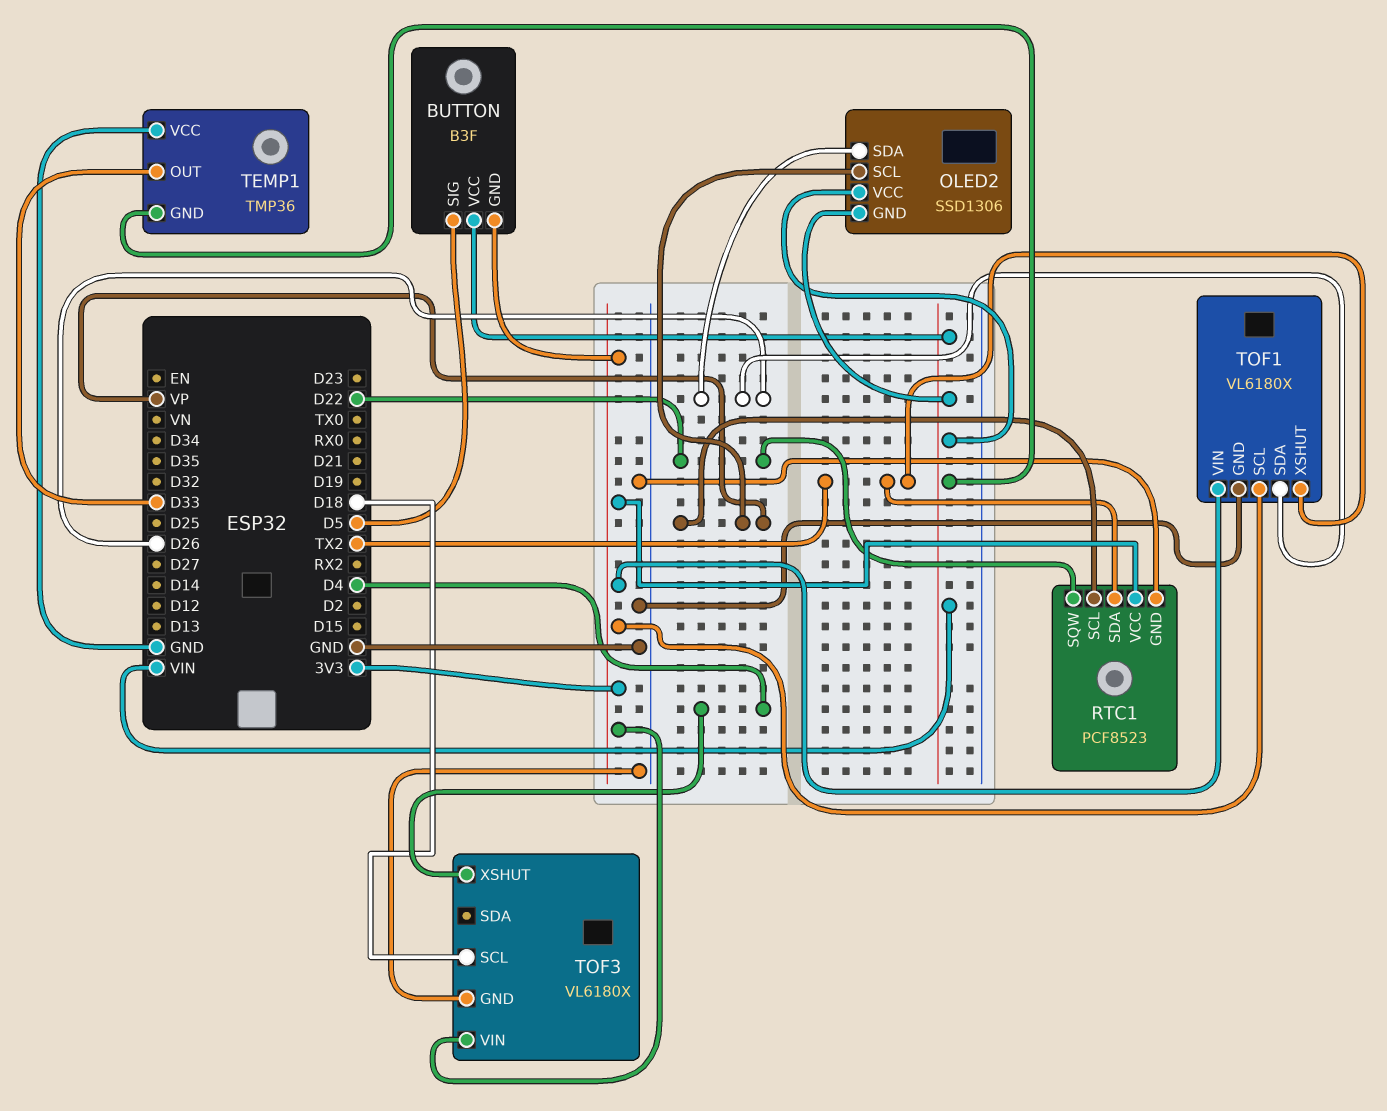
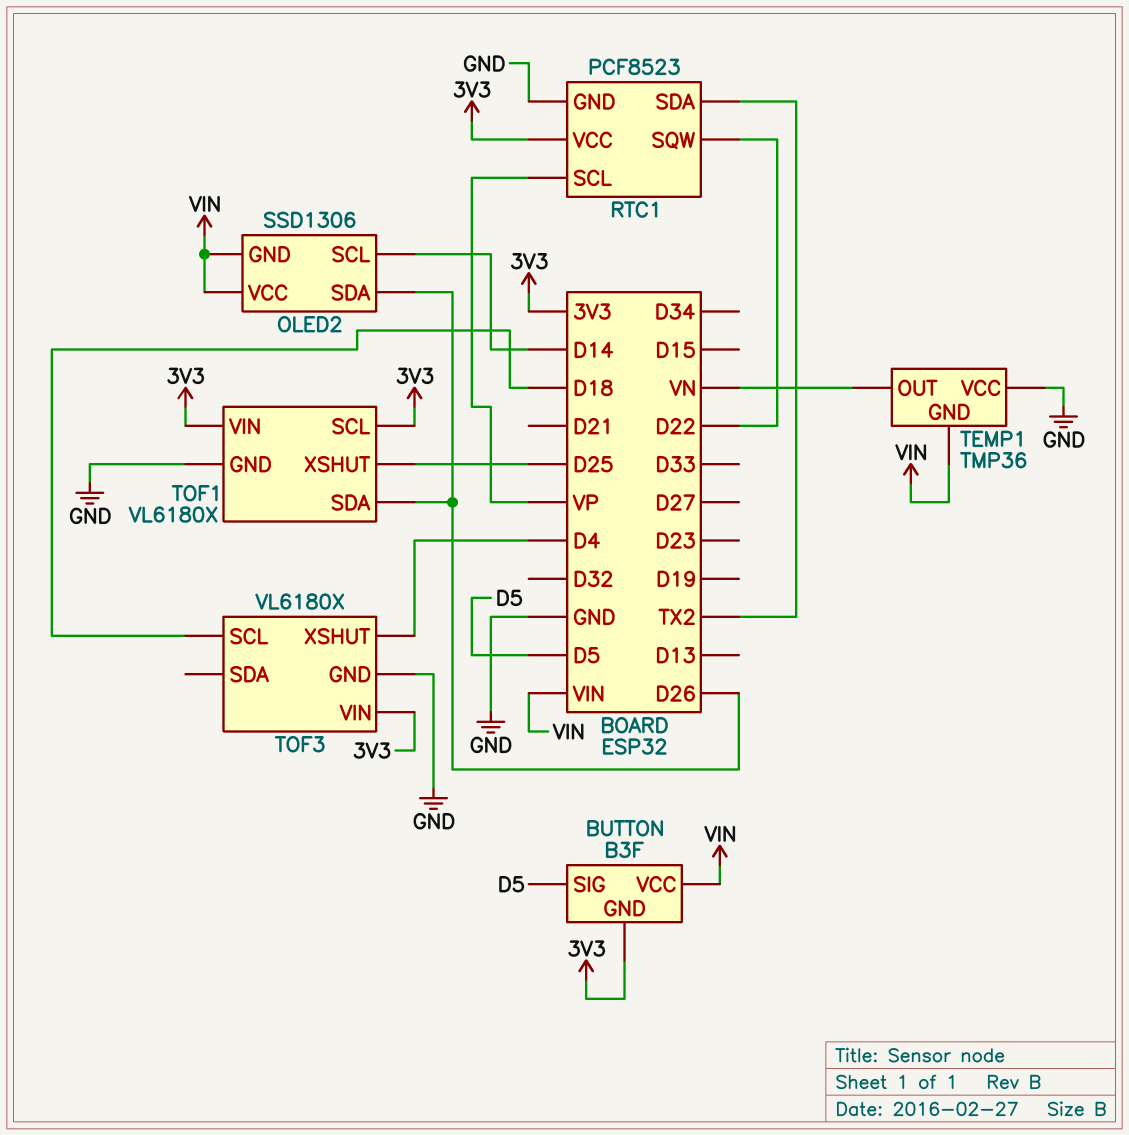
OLED2 pin SCL: VP -> D14
TEMP1 pin OUT: D33 -> VN
TOF1 pin XSHUT: TX2 -> D25

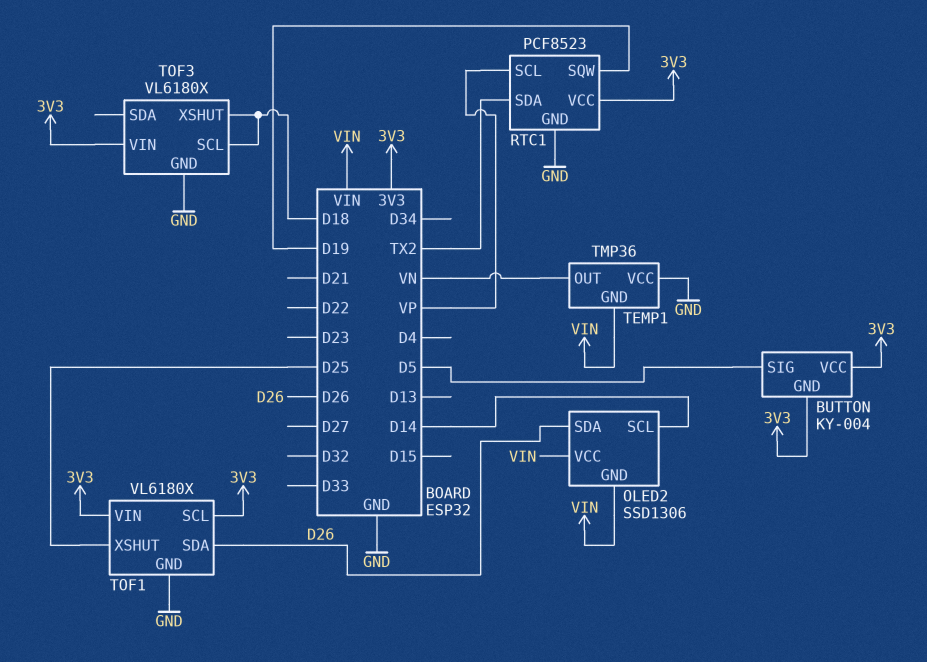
BUTTON: B3F -> KY-004
BUTTON pin VCC: VIN -> 3V3
RTC1 pin SQW: D22 -> D19
TOF3 pin XSHUT: D4 -> D18

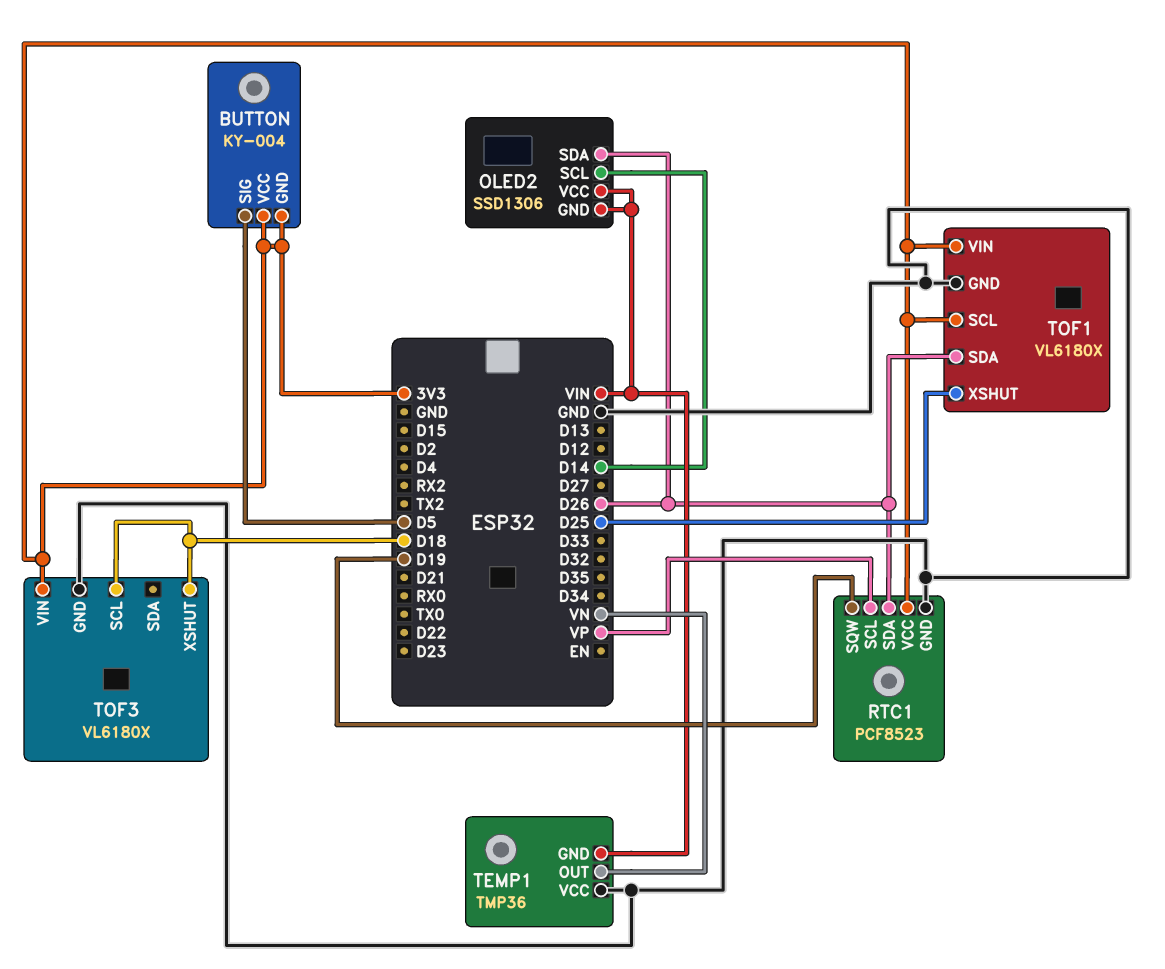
RTC1 pin SDA: TX2 -> D26

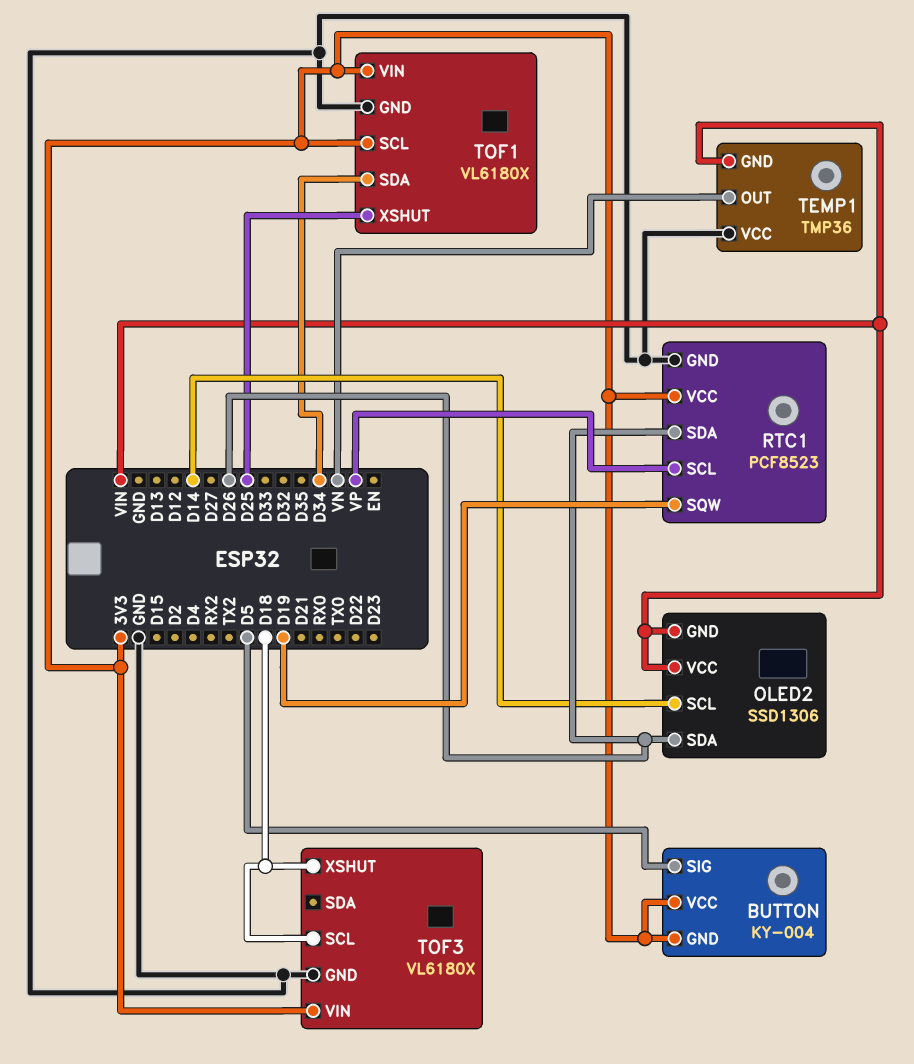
TOF1 pin SDA: D26 -> D34

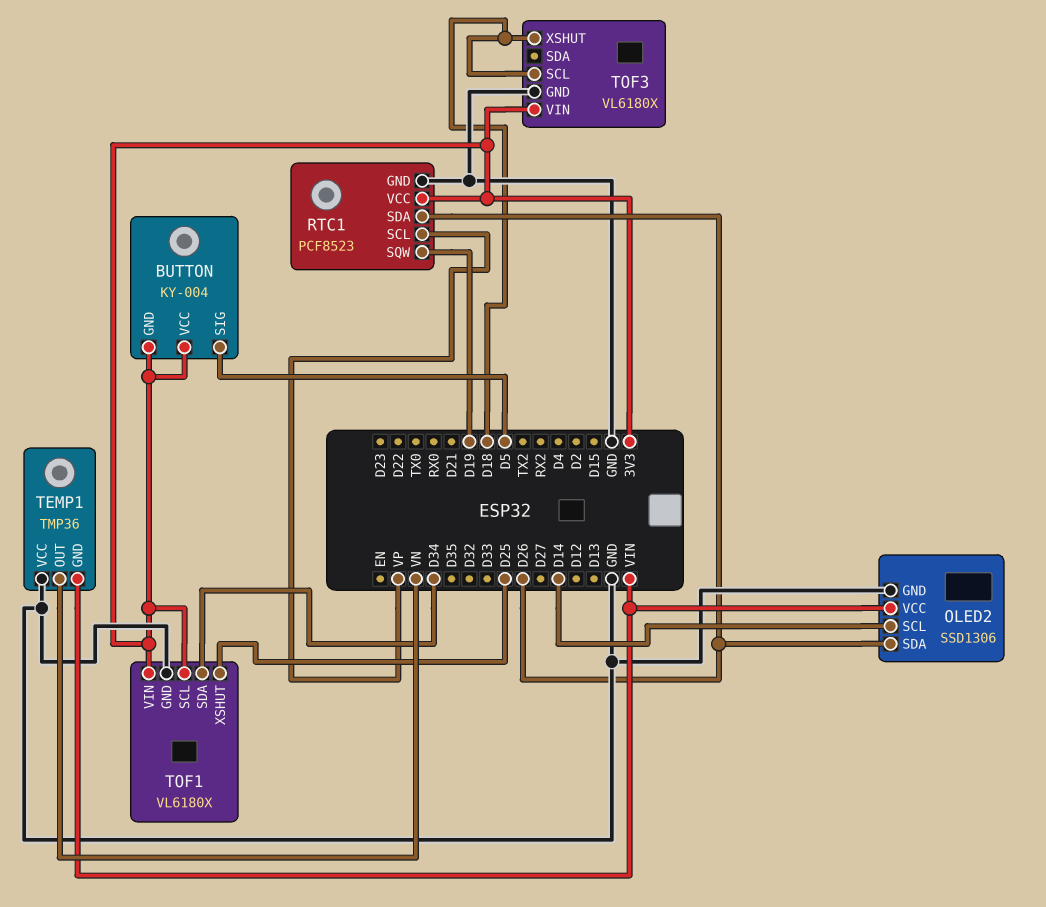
OLED2 pin GND: VIN -> GND

